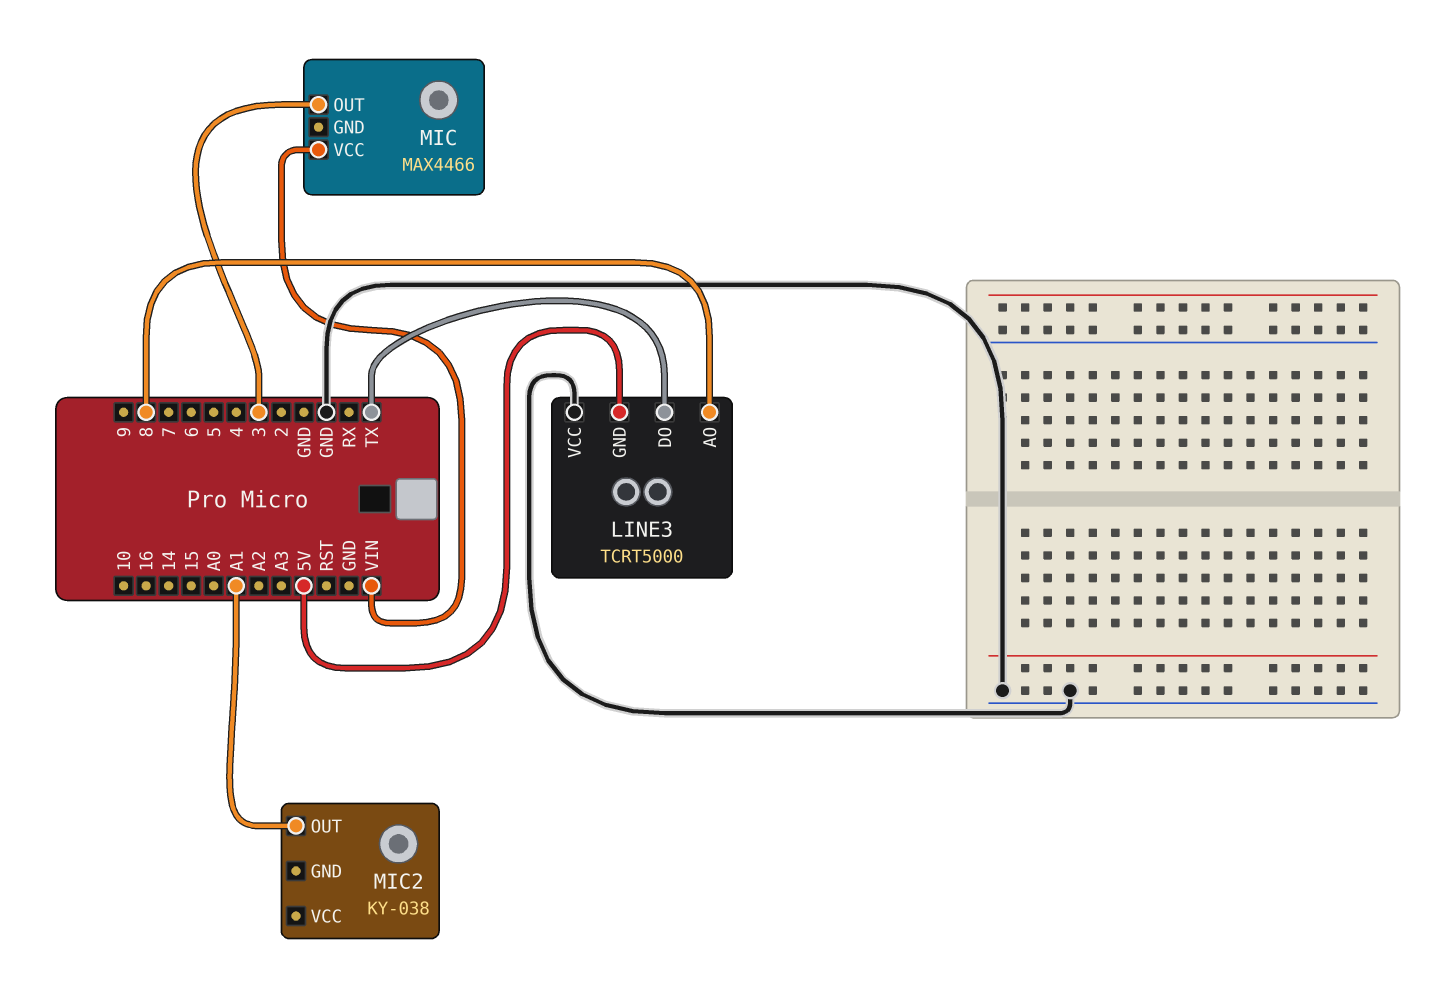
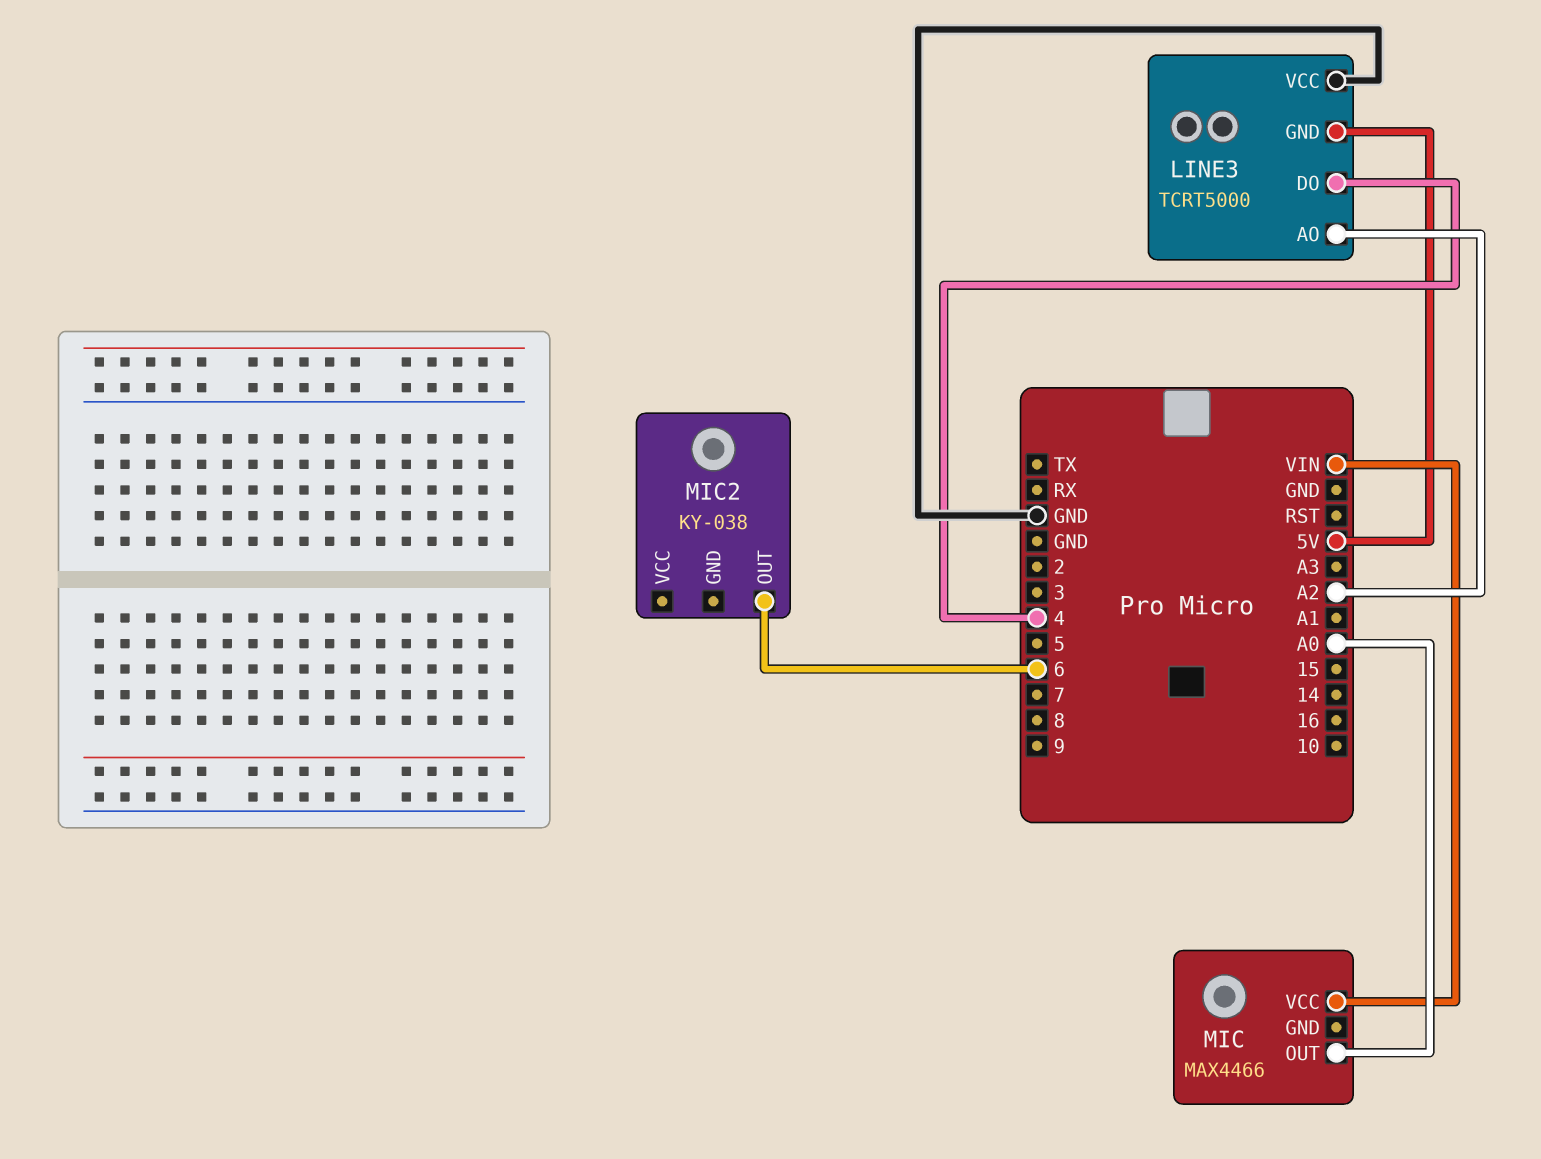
LINE3 pin AO: 8 -> A2
LINE3 pin DO: TX -> 4
MIC pin OUT: 3 -> A0
MIC2 pin OUT: A1 -> 6

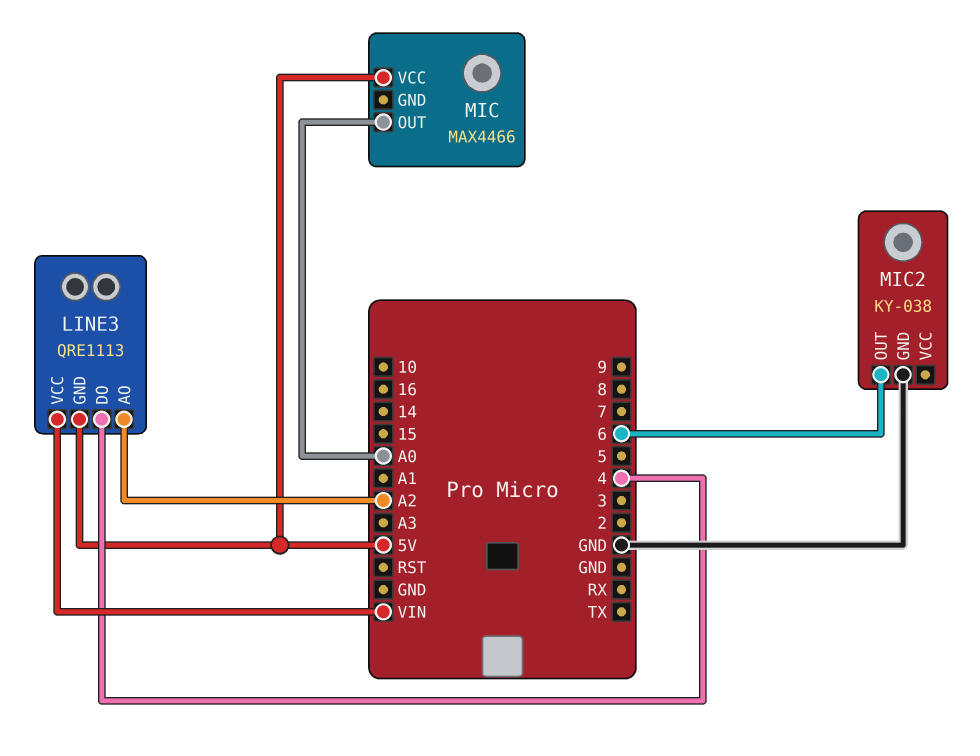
LINE3: TCRT5000 -> QRE1113
LINE3 pin VCC: GND -> VIN
MIC pin VCC: VIN -> 5V
MIC2 pin GND: none -> GND

